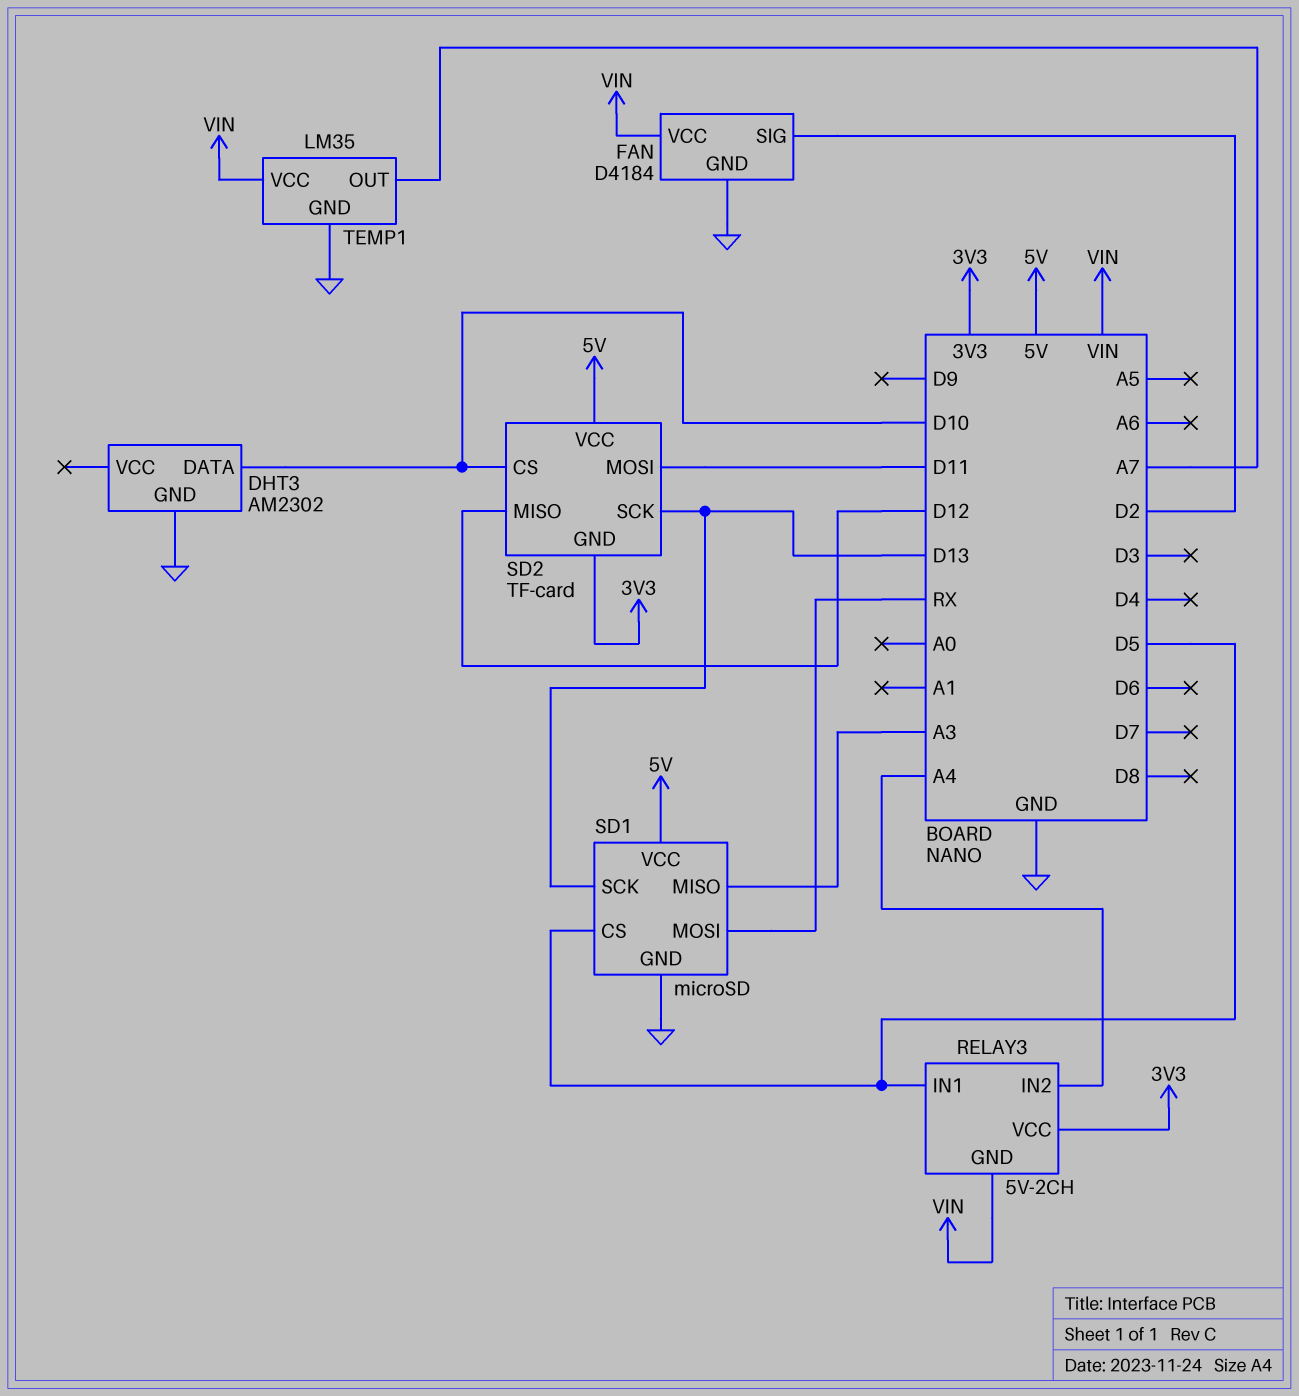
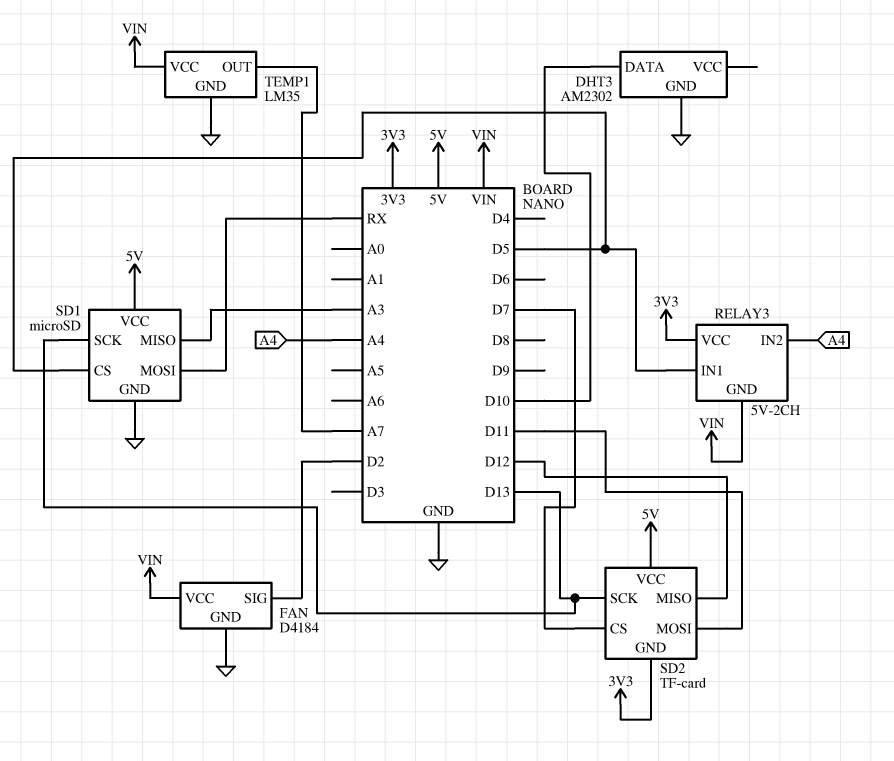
SD2 pin CS: D10 -> D7

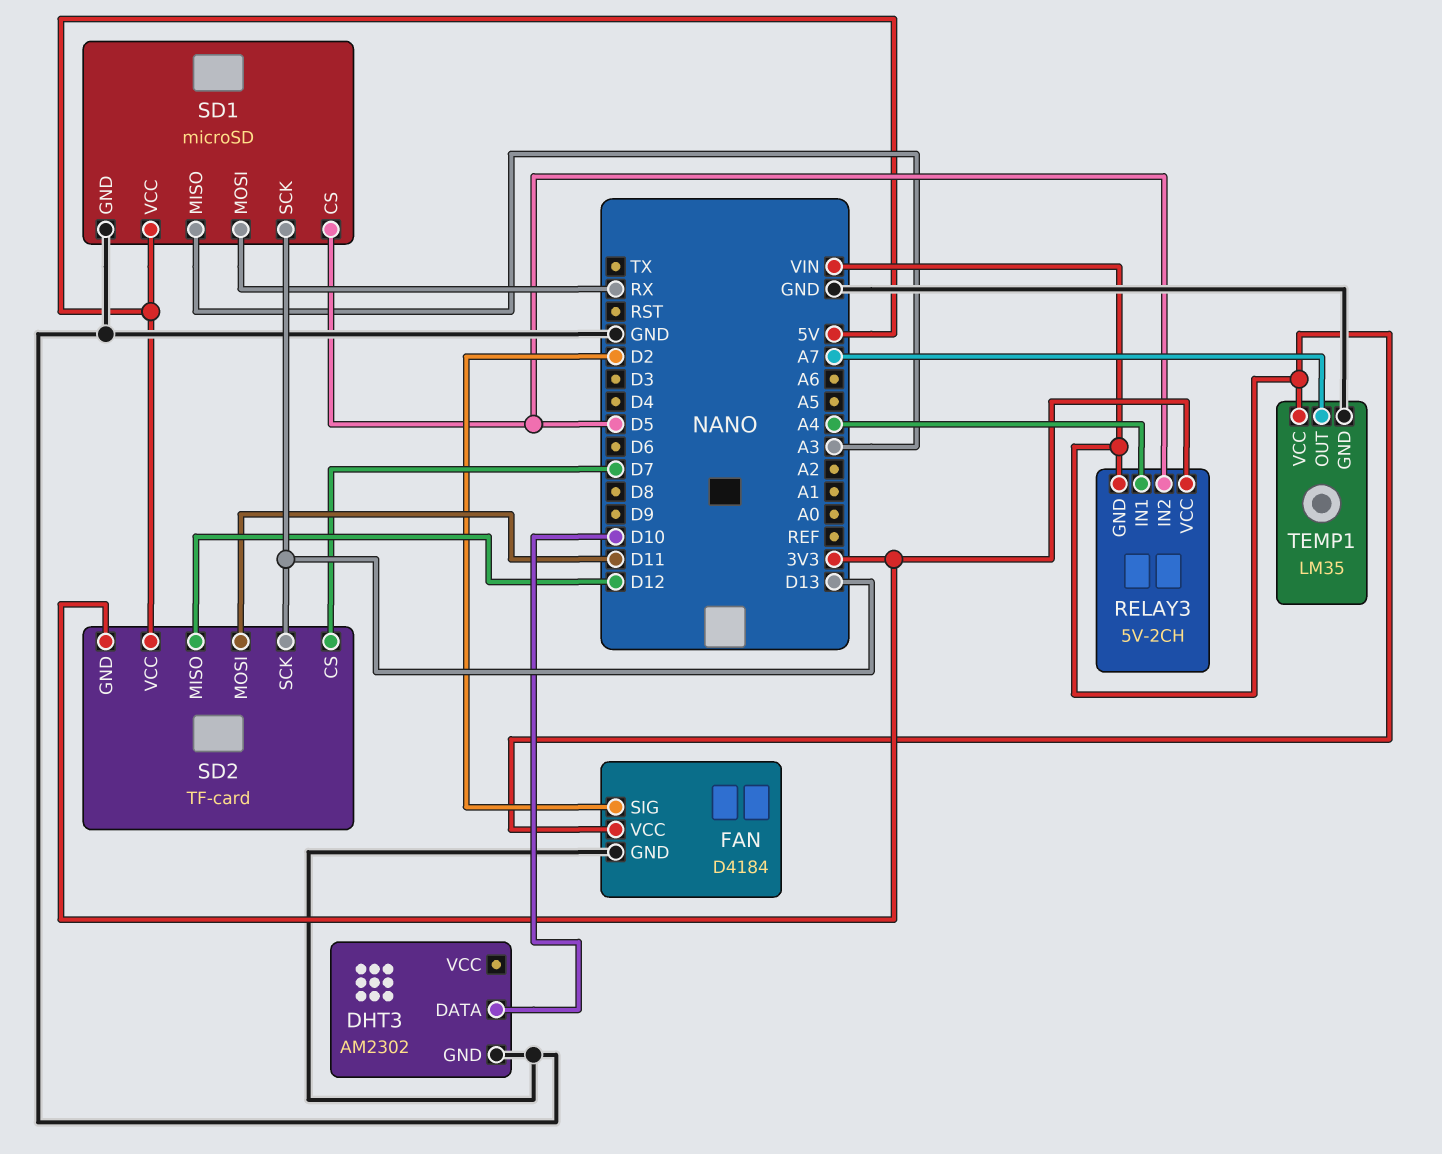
RELAY3 pin IN1: D5 -> A4
RELAY3 pin IN2: A4 -> D5

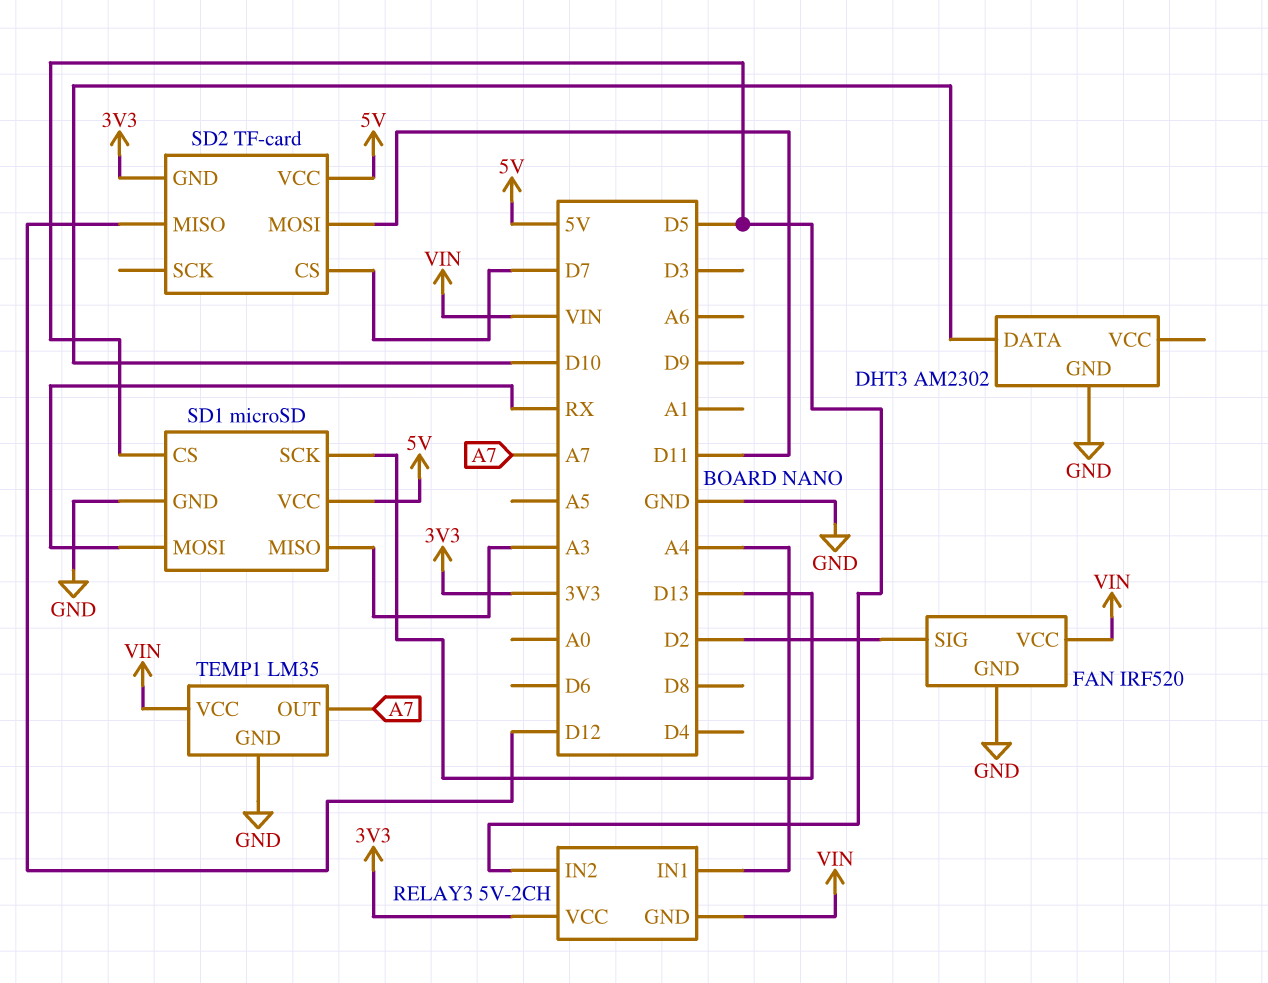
FAN: D4184 -> IRF520
SD2 pin SCK: D13 -> none

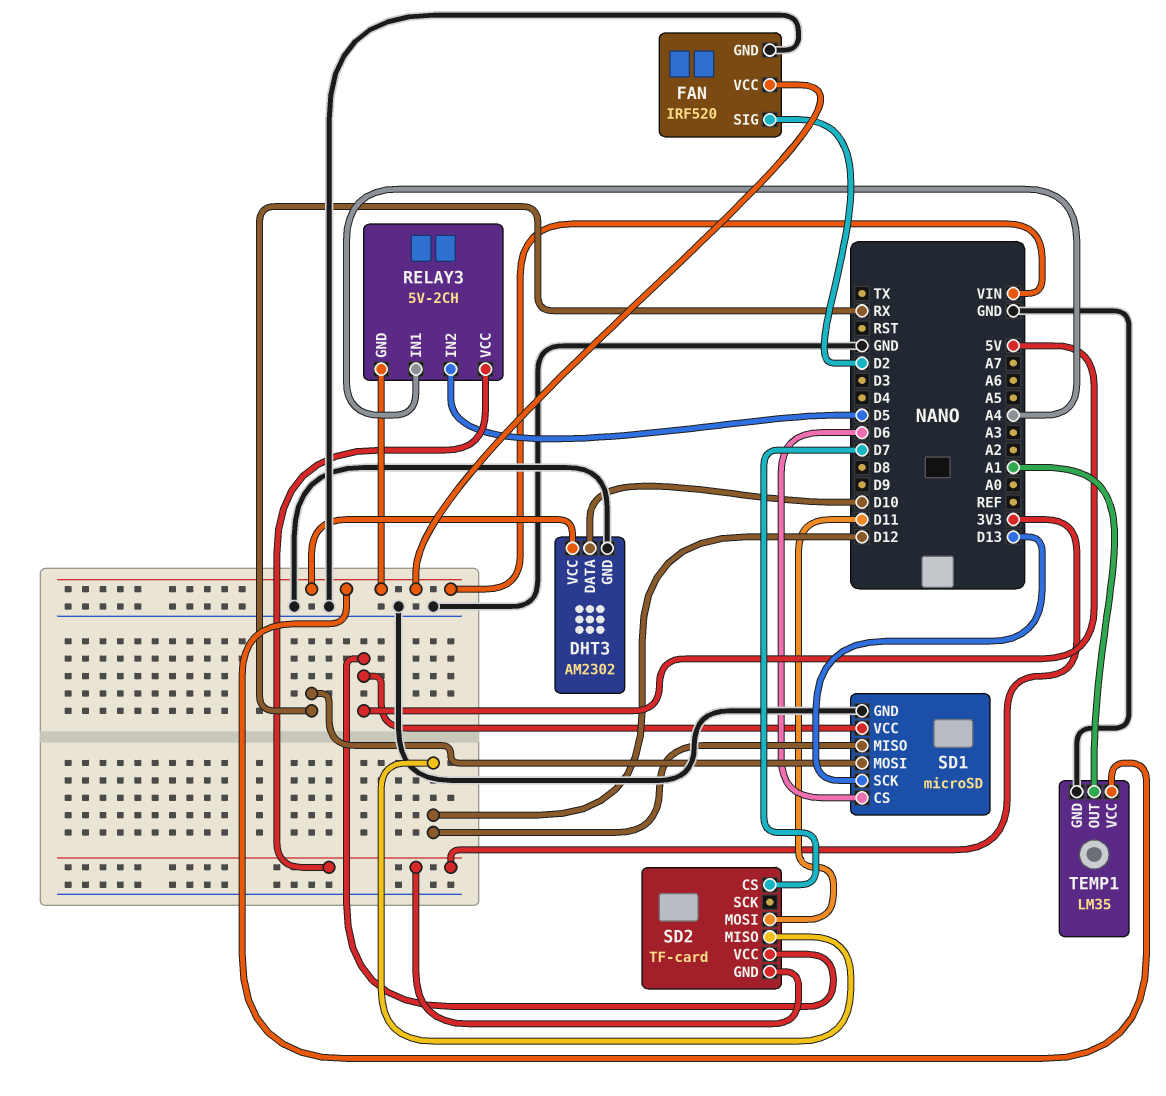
DHT3 pin VCC: none -> VIN
SD1 pin CS: D5 -> D6
SD1 pin MISO: A3 -> D12
TEMP1 pin OUT: A7 -> A1

